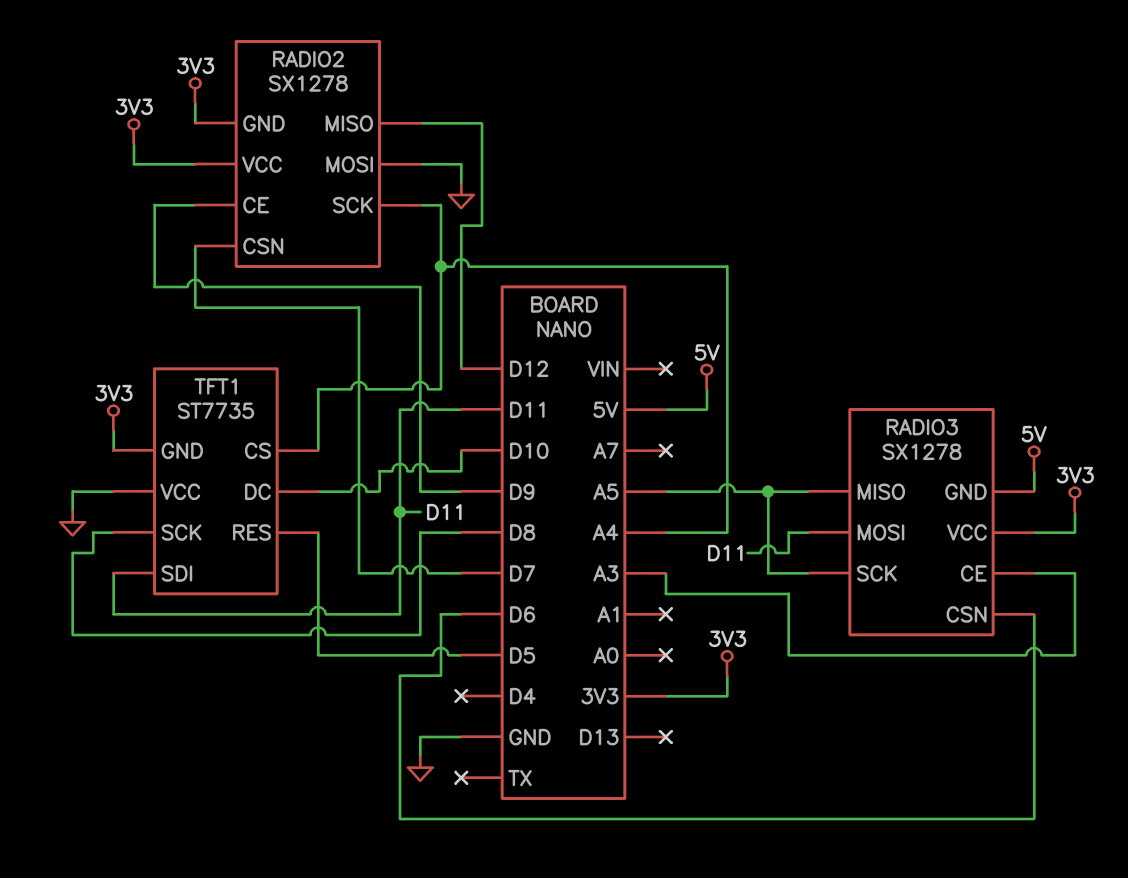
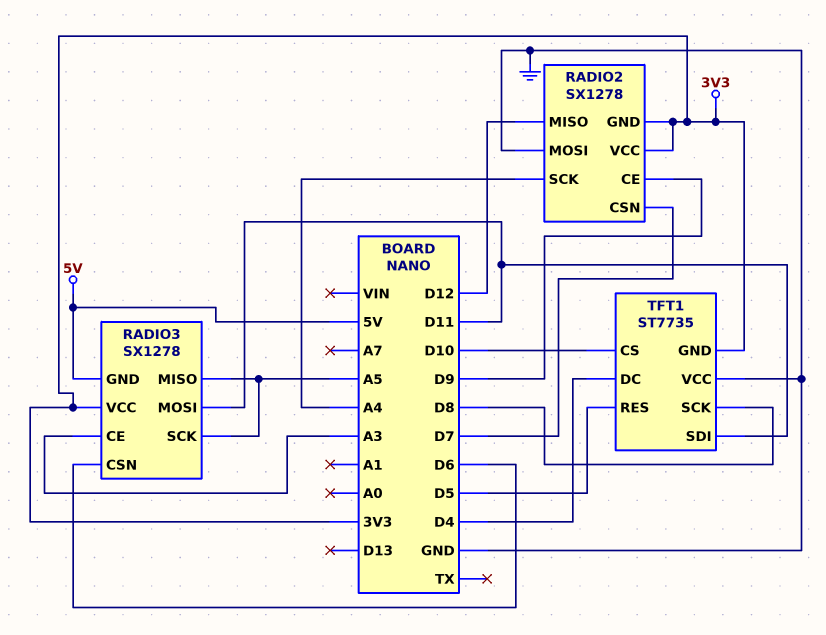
TFT1 pin CS: A4 -> D10
TFT1 pin DC: D10 -> D4

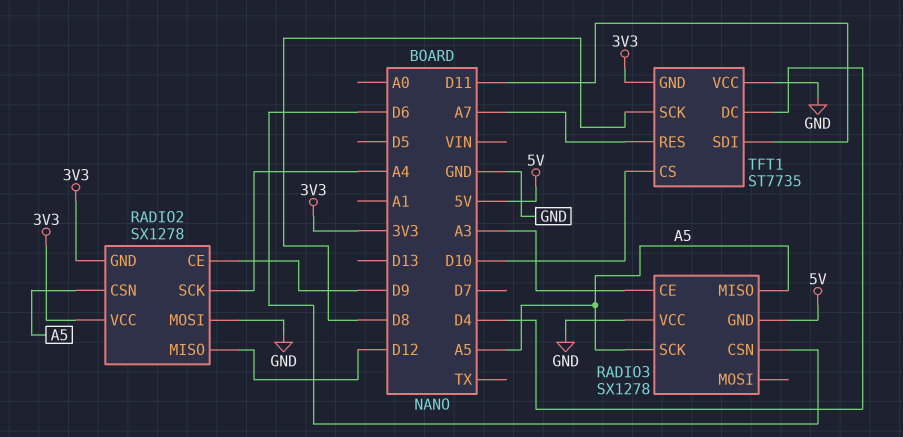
RADIO2 pin CSN: D7 -> A5
RADIO3 pin MOSI: D11 -> none
RADIO3 pin VCC: 3V3 -> GND
TFT1 pin RES: D5 -> A7

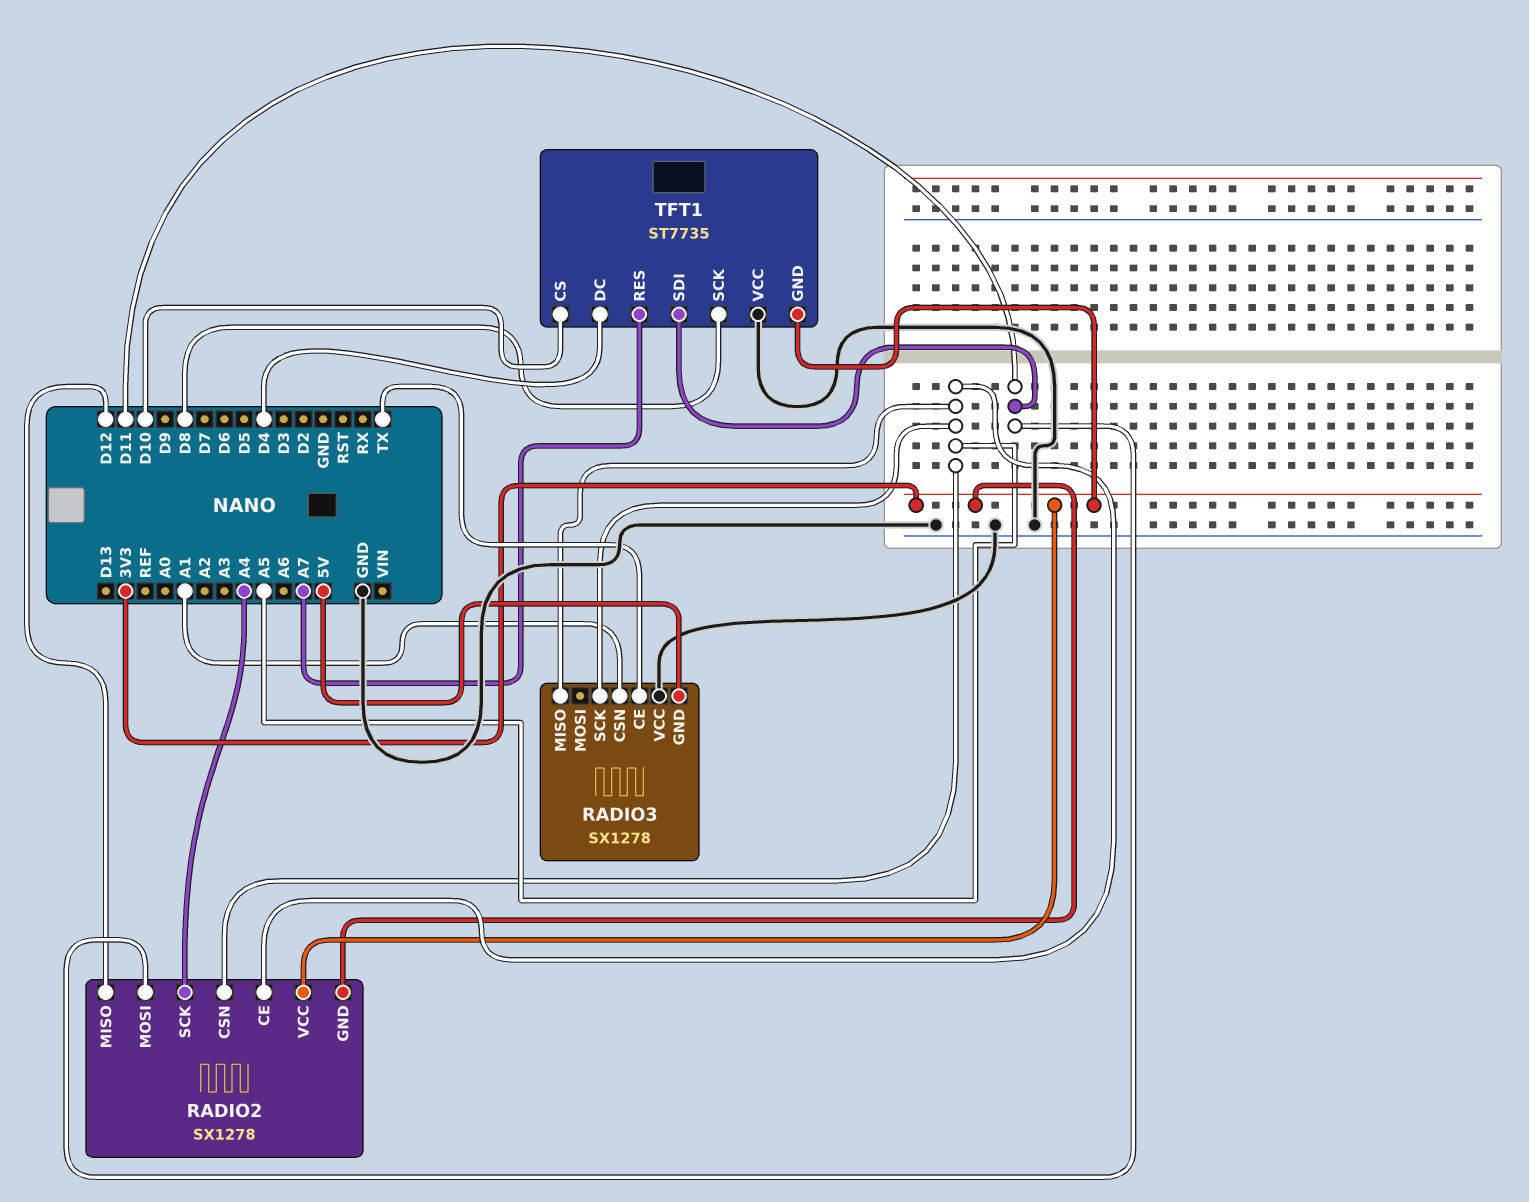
RADIO2 pin CE: D9 -> A5
RADIO2 pin MOSI: GND -> D11
RADIO3 pin CE: A3 -> TX
RADIO3 pin CSN: D6 -> A1

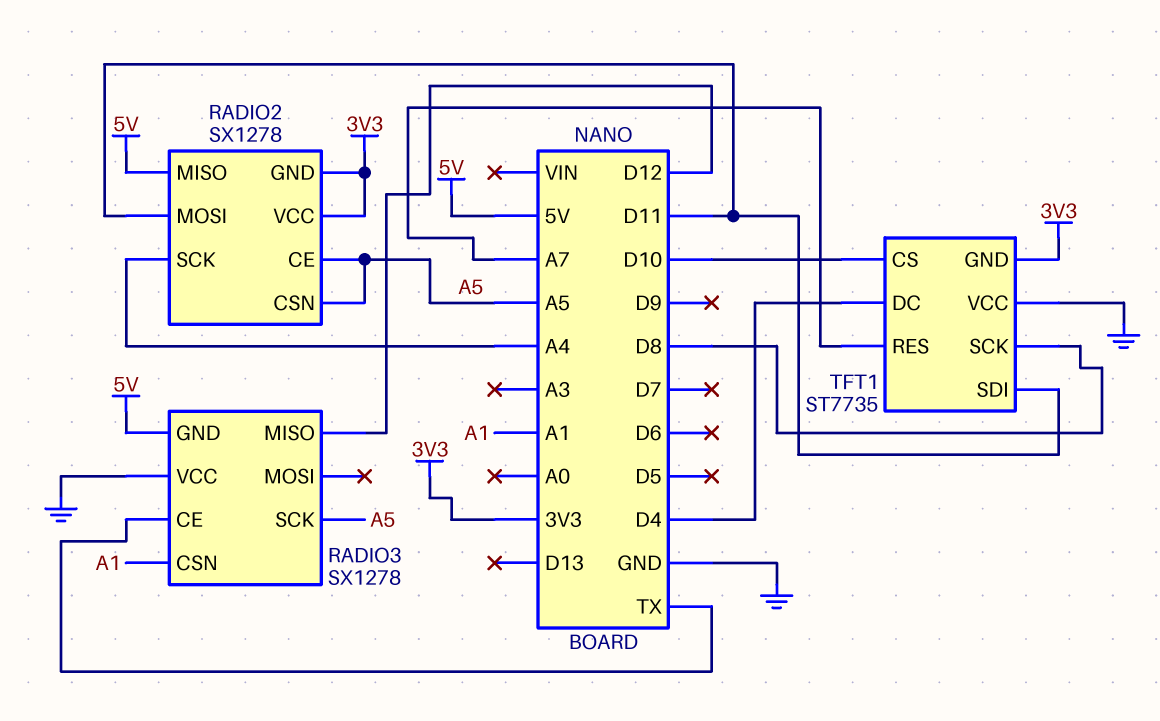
RADIO2 pin MISO: D12 -> 5V
RADIO3 pin MISO: A5 -> D12

